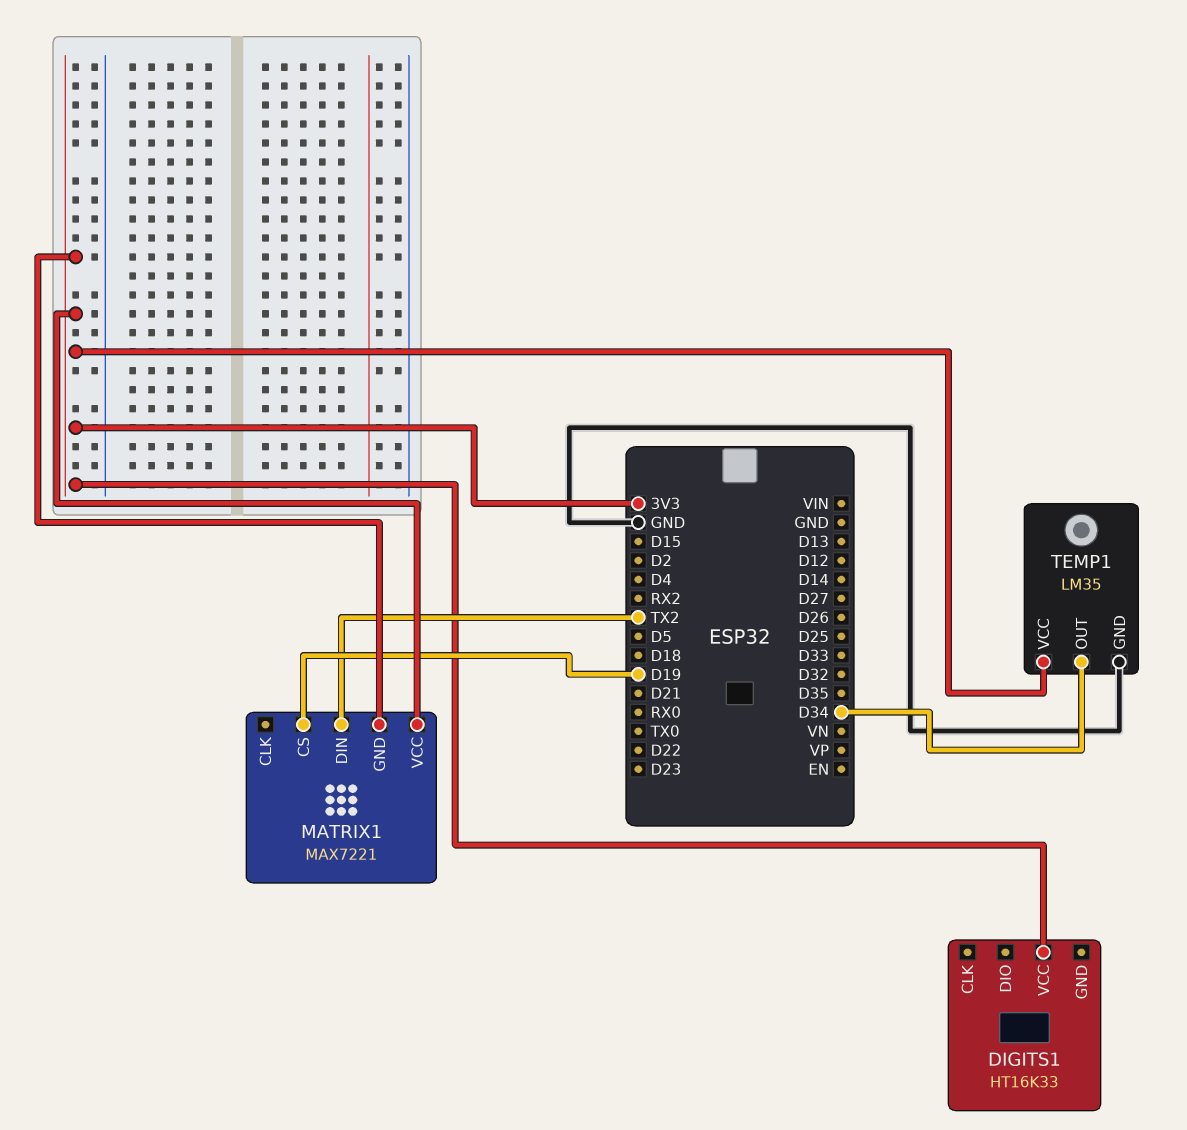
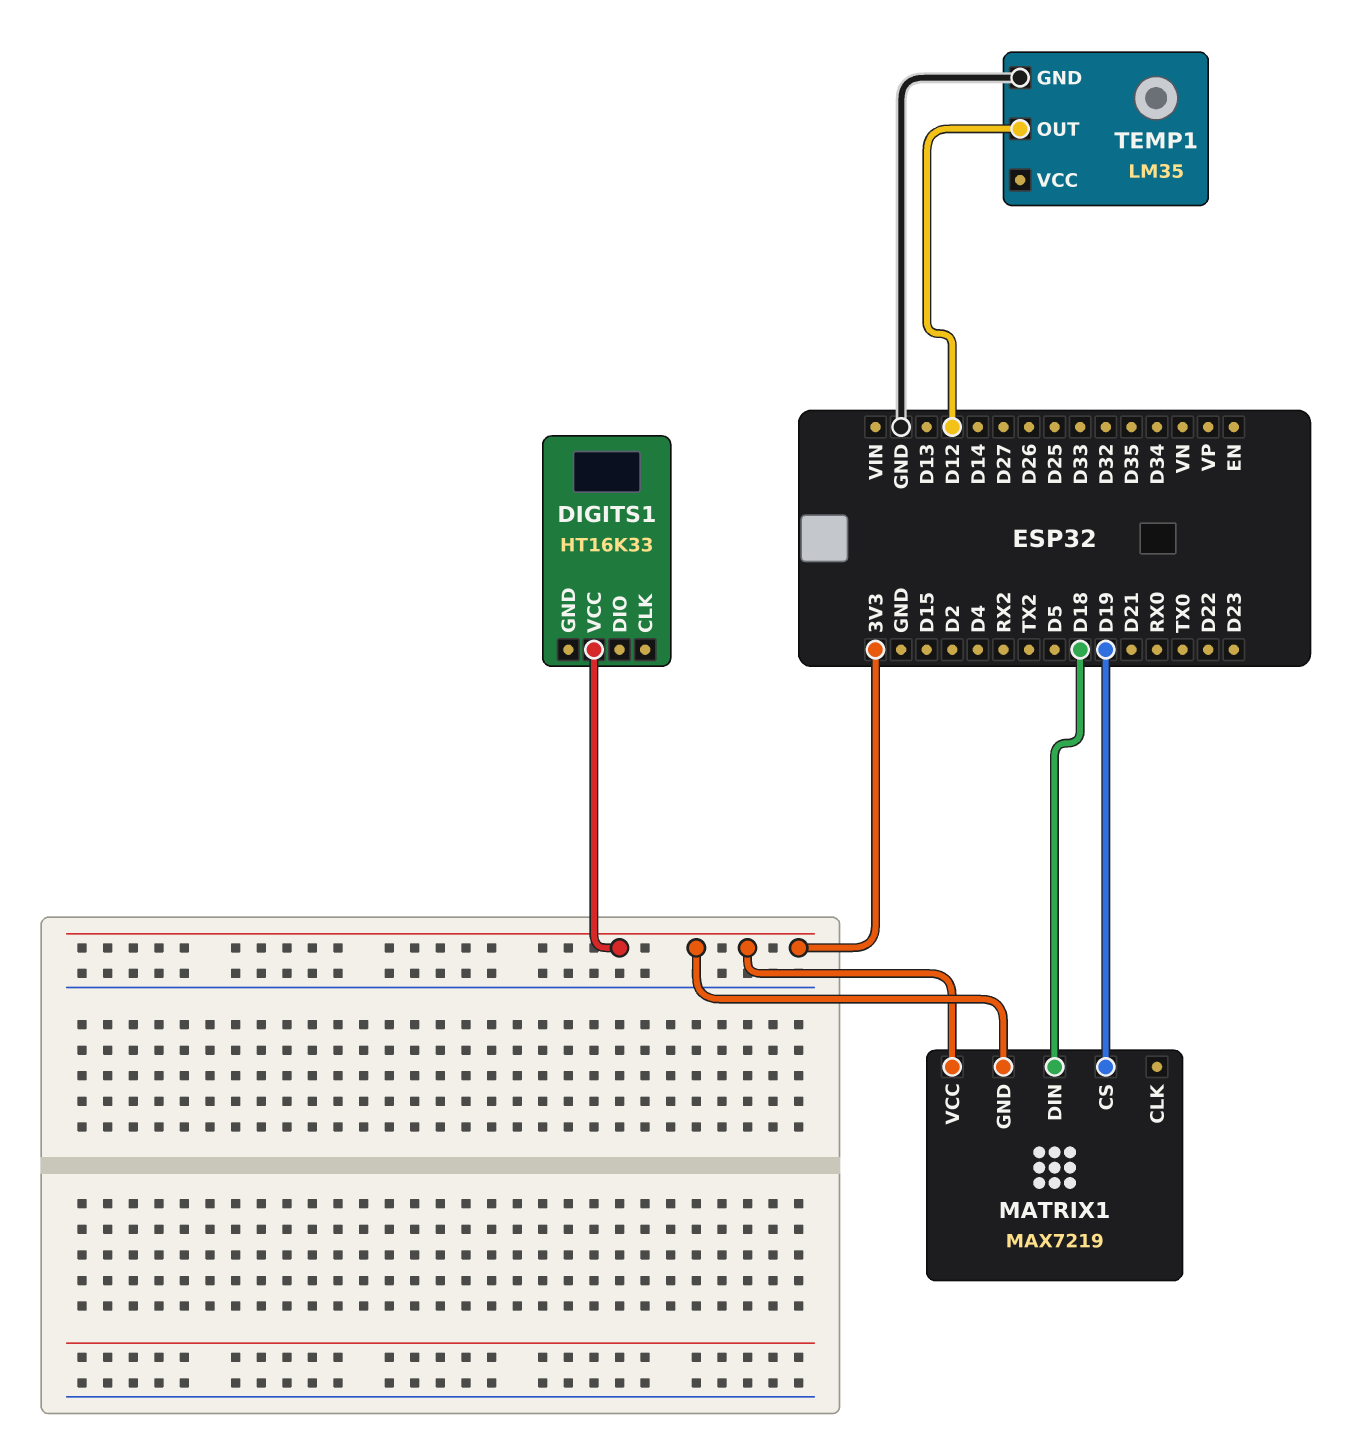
MATRIX1: MAX7221 -> MAX7219
MATRIX1 pin DIN: TX2 -> D18
TEMP1 pin OUT: D34 -> D12
TEMP1 pin VCC: 3V3 -> none

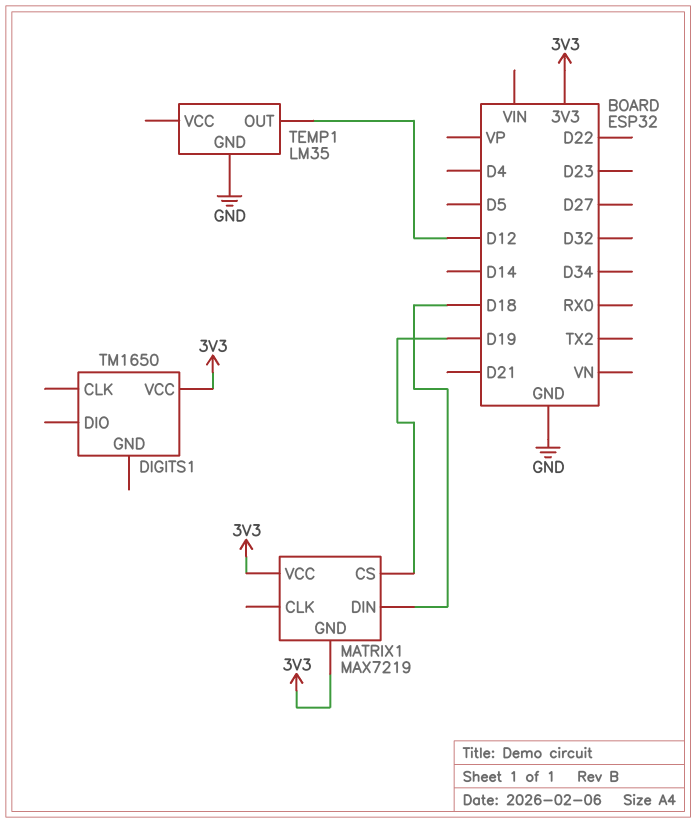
DIGITS1: HT16K33 -> TM1650

